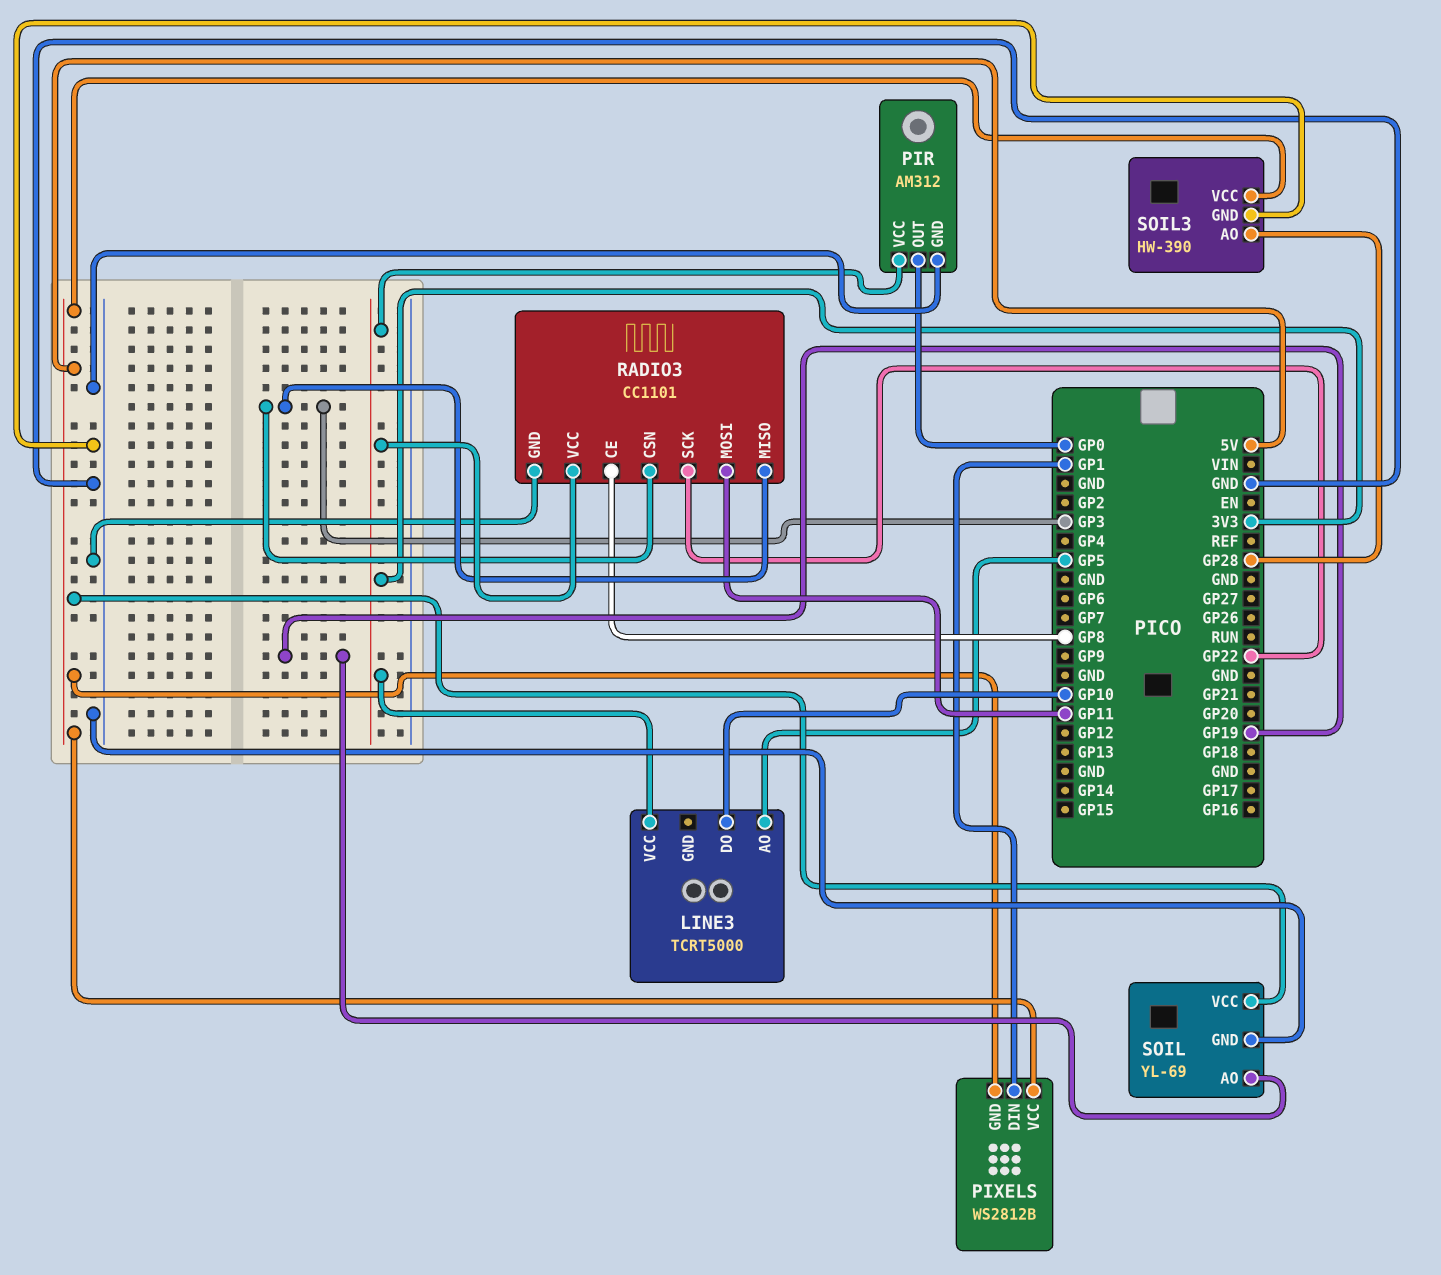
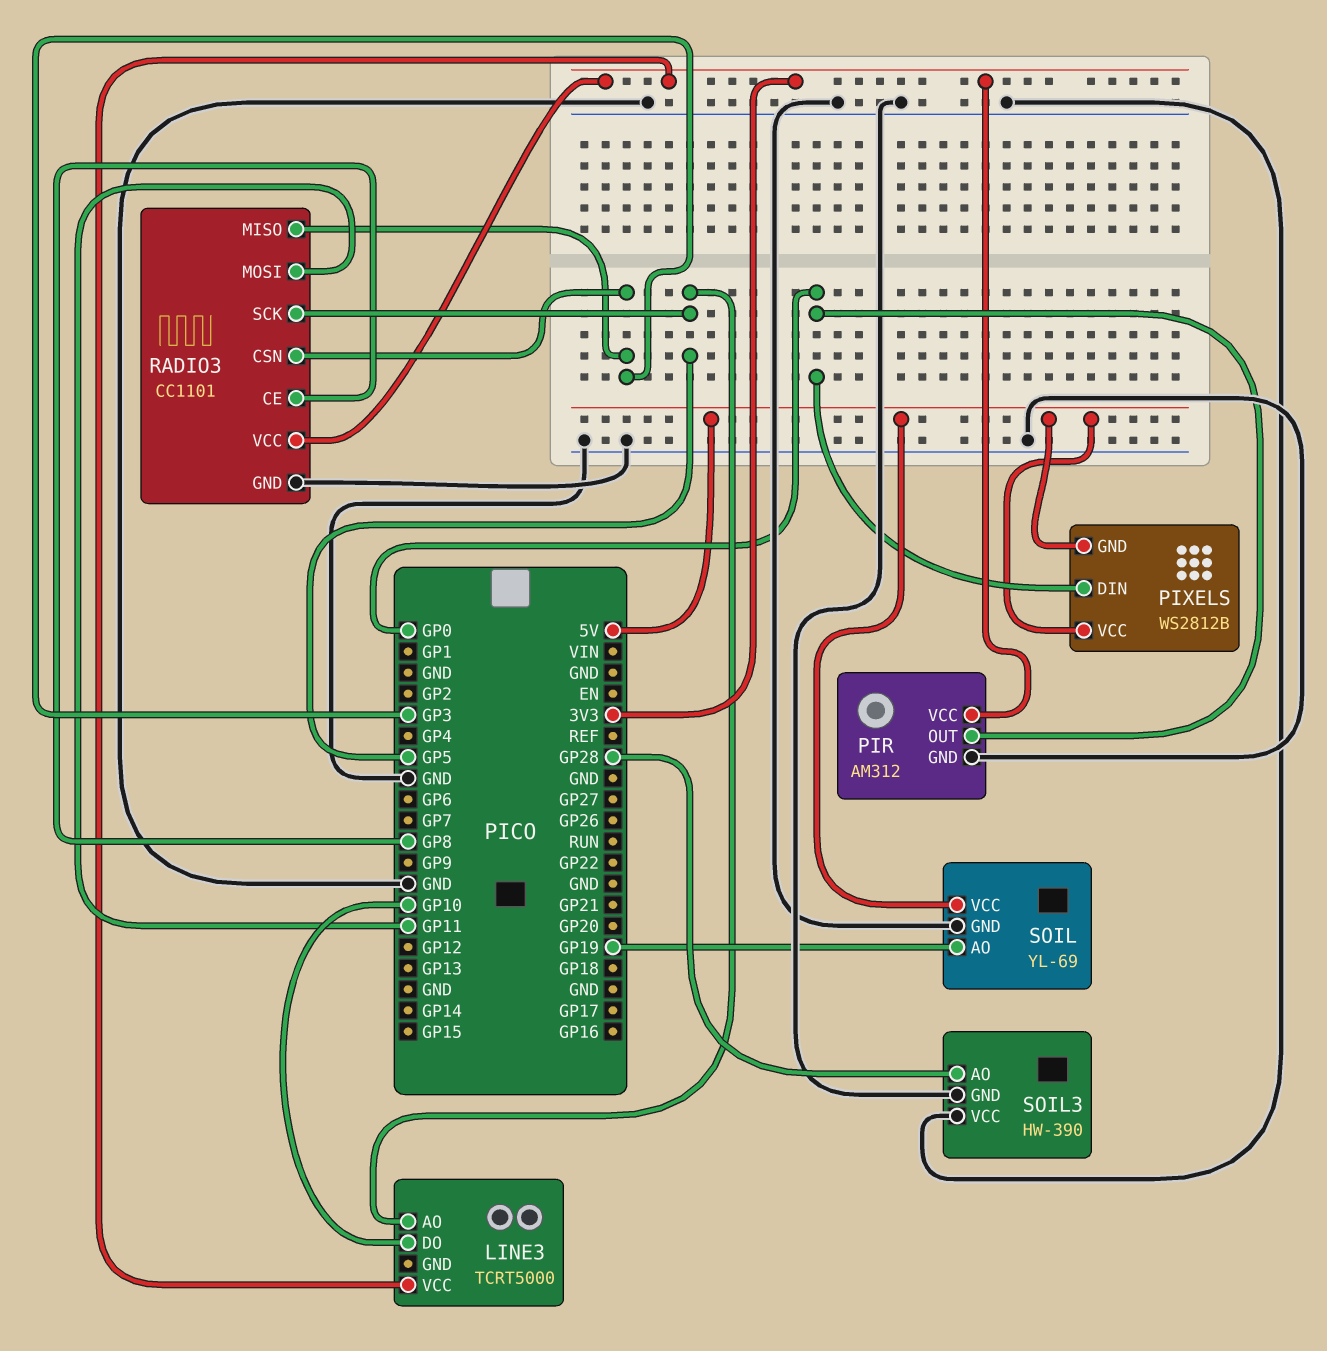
PIXELS pin DIN: GP1 -> GP0
RADIO3 pin SCK: GP22 -> GP5
SOIL3 pin VCC: 5V -> GND

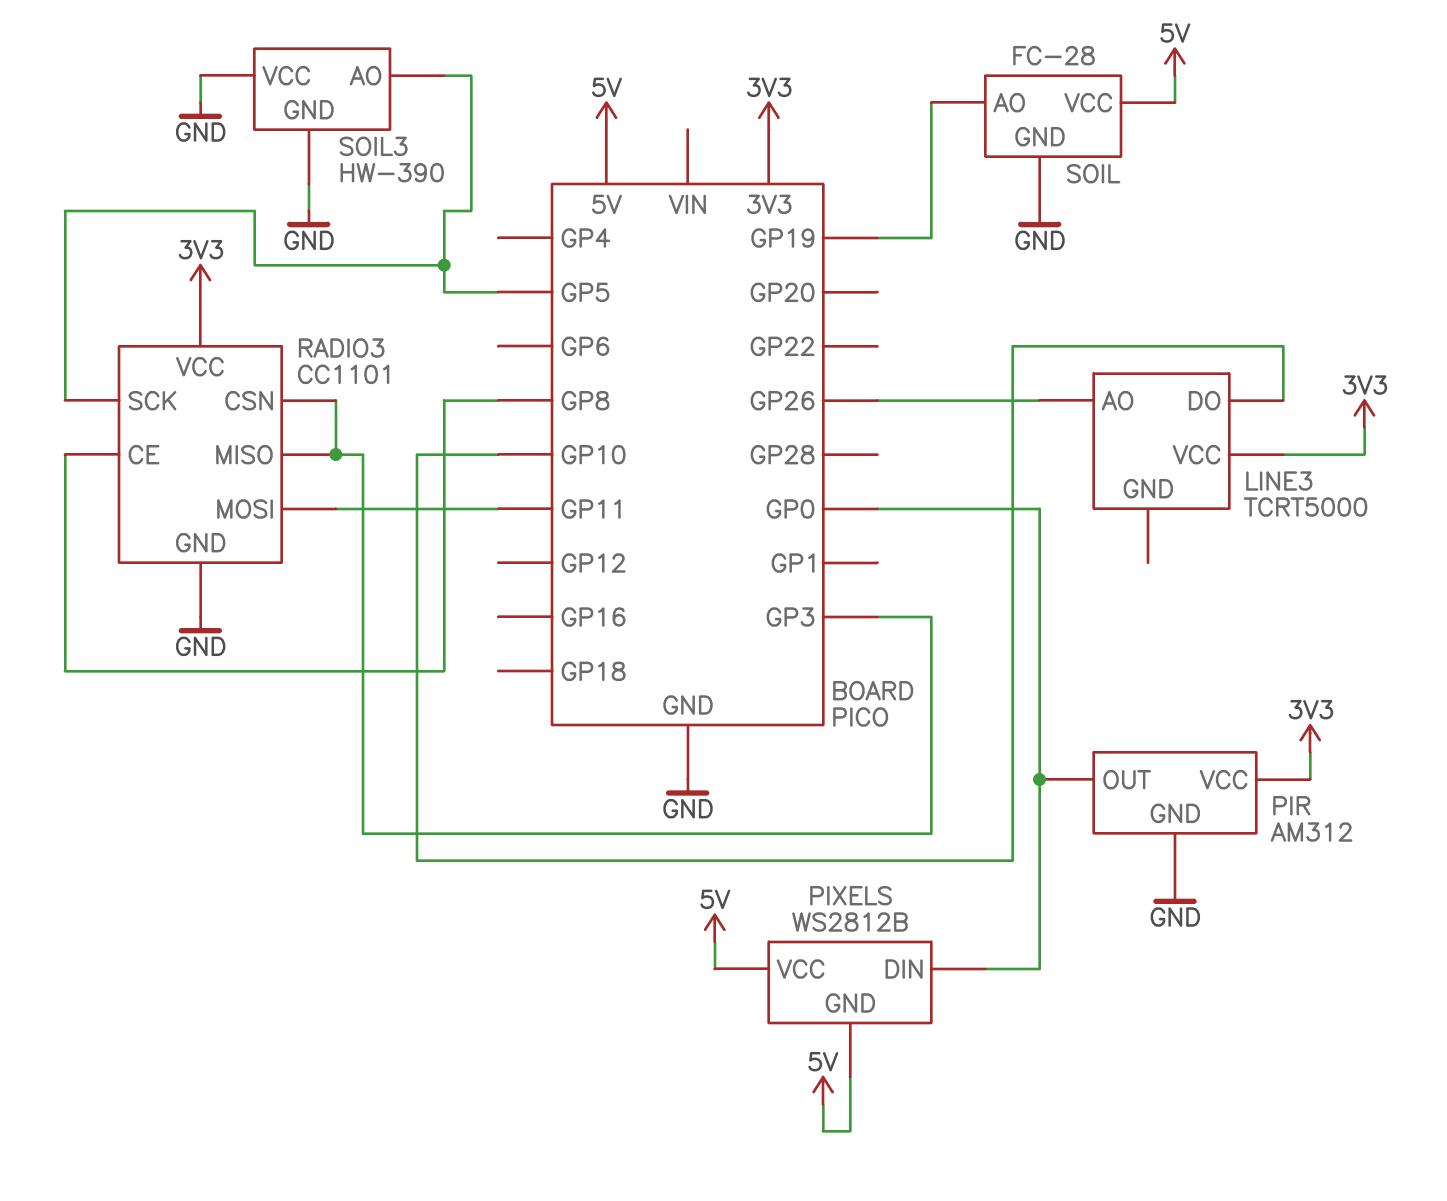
LINE3 pin AO: GP5 -> GP26
SOIL: YL-69 -> FC-28
SOIL3 pin AO: GP28 -> GP5

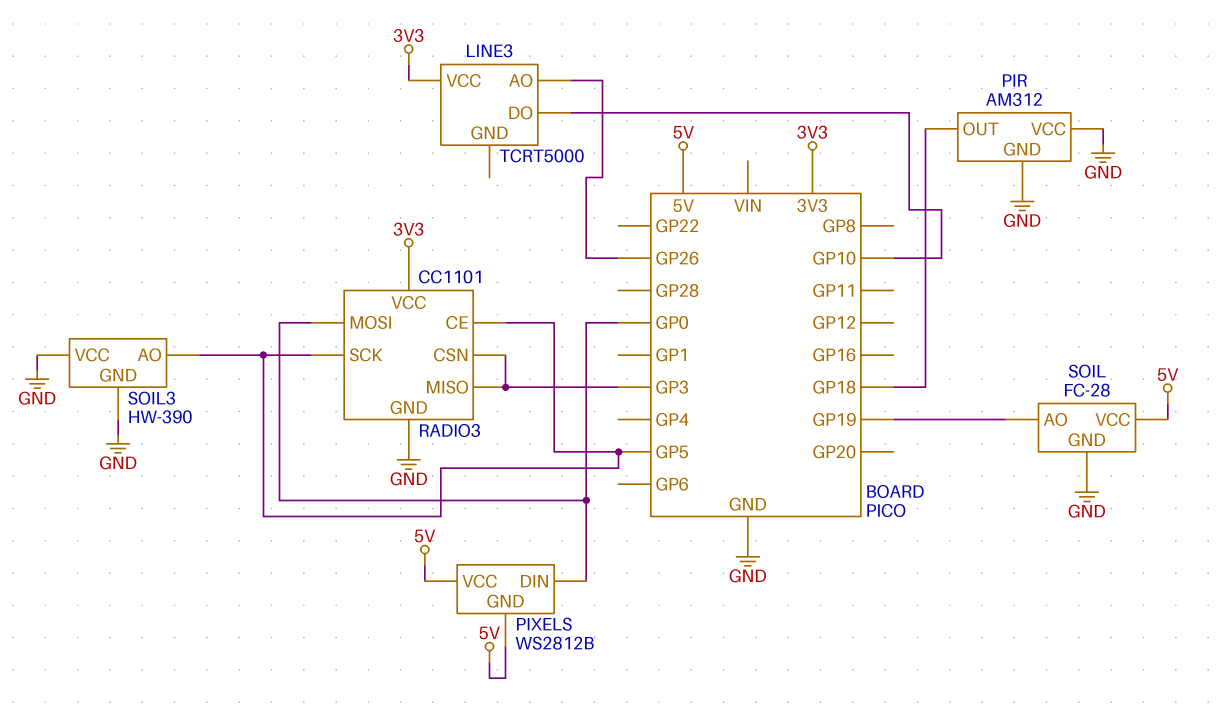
PIR pin OUT: GP0 -> GP18
PIR pin VCC: 3V3 -> GND
RADIO3 pin CE: GP8 -> GP5
RADIO3 pin MOSI: GP11 -> GP0

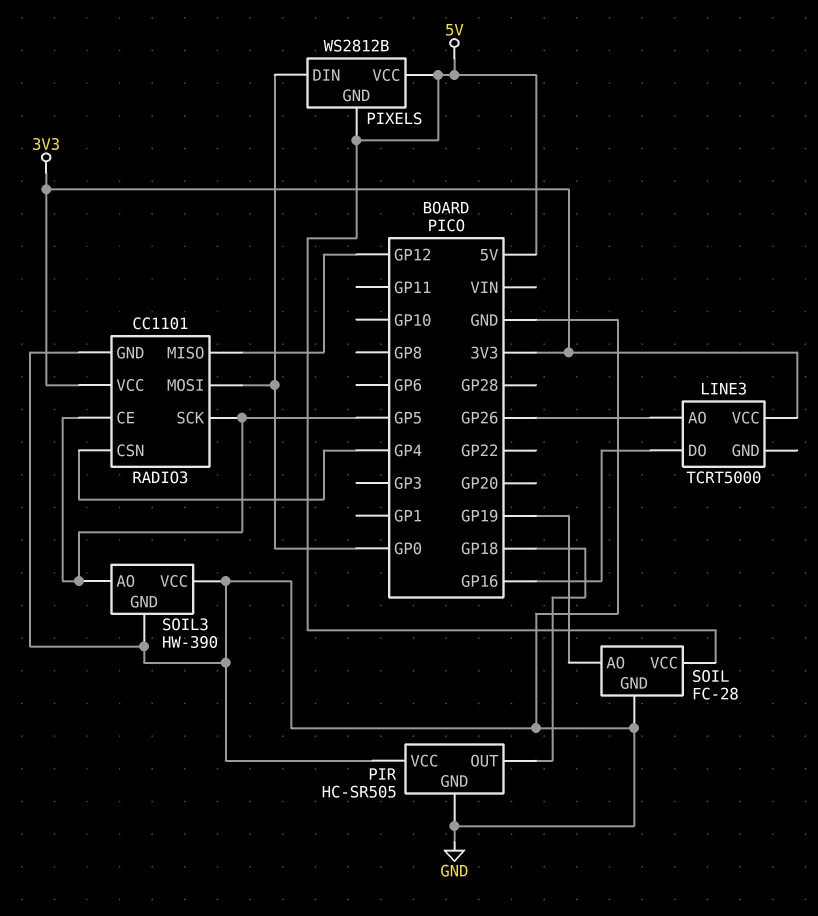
LINE3 pin DO: GP10 -> GP16
PIR: AM312 -> HC-SR505
RADIO3 pin CSN: GP3 -> GP4
RADIO3 pin MISO: GP3 -> GP12

